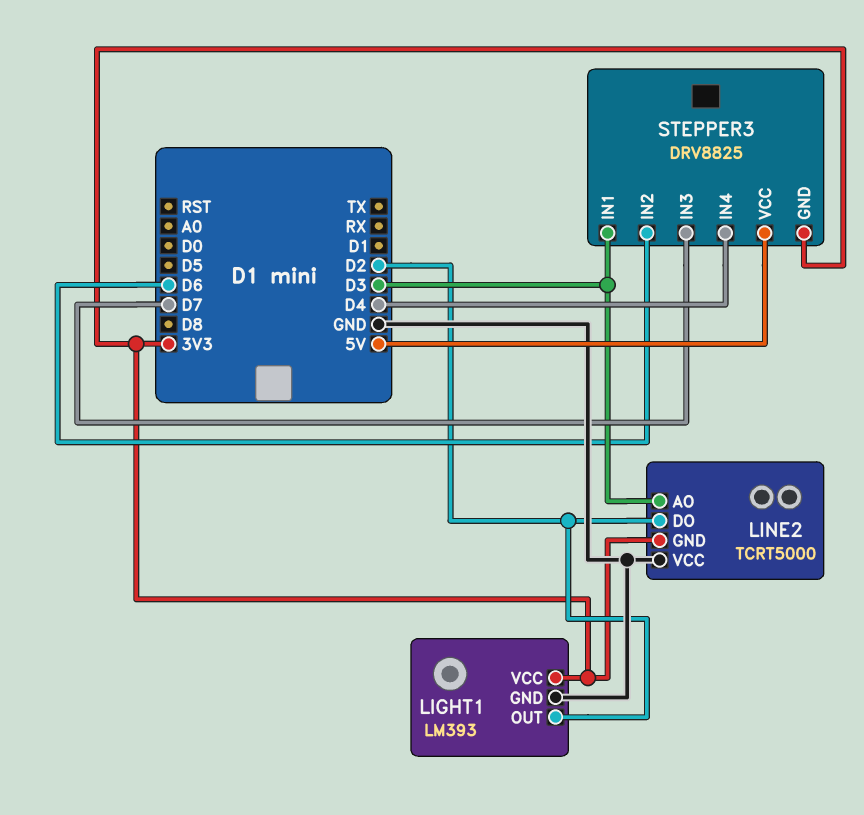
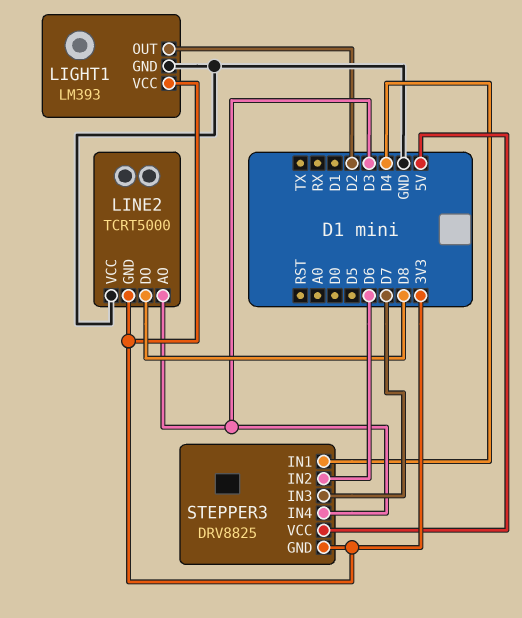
LINE2 pin DO: D2 -> D8
STEPPER3 pin IN1: D3 -> D4
STEPPER3 pin IN4: D4 -> D3

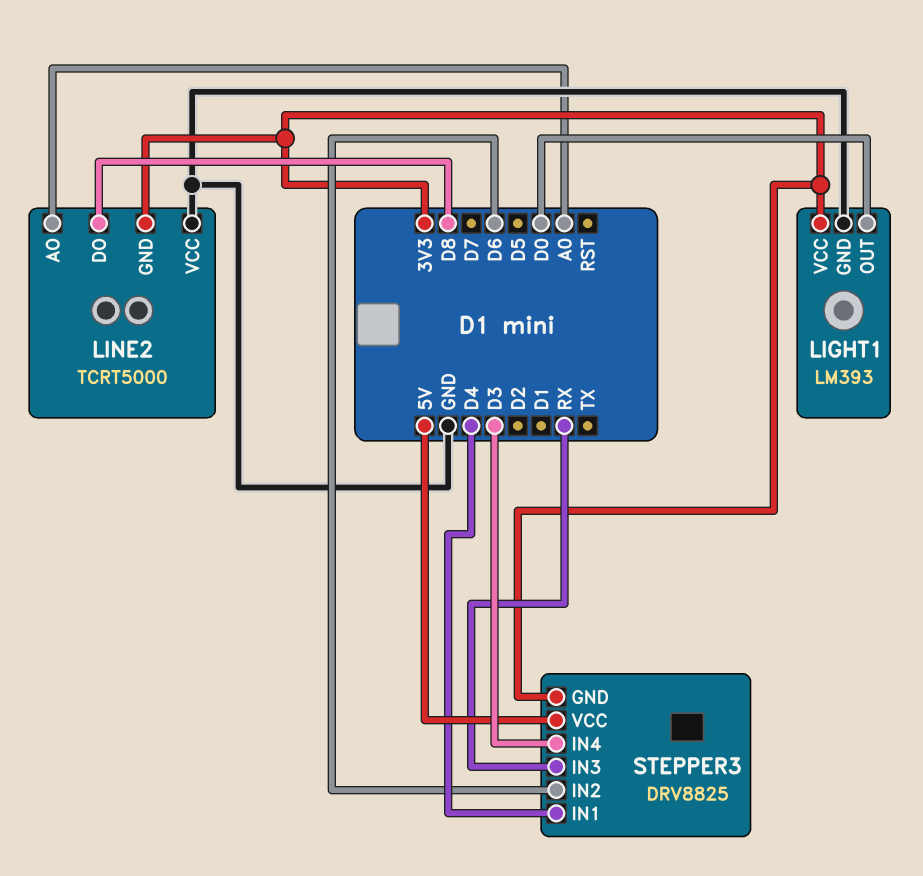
LIGHT1 pin OUT: D2 -> D0
LINE2 pin AO: D3 -> A0
STEPPER3 pin IN3: D7 -> RX

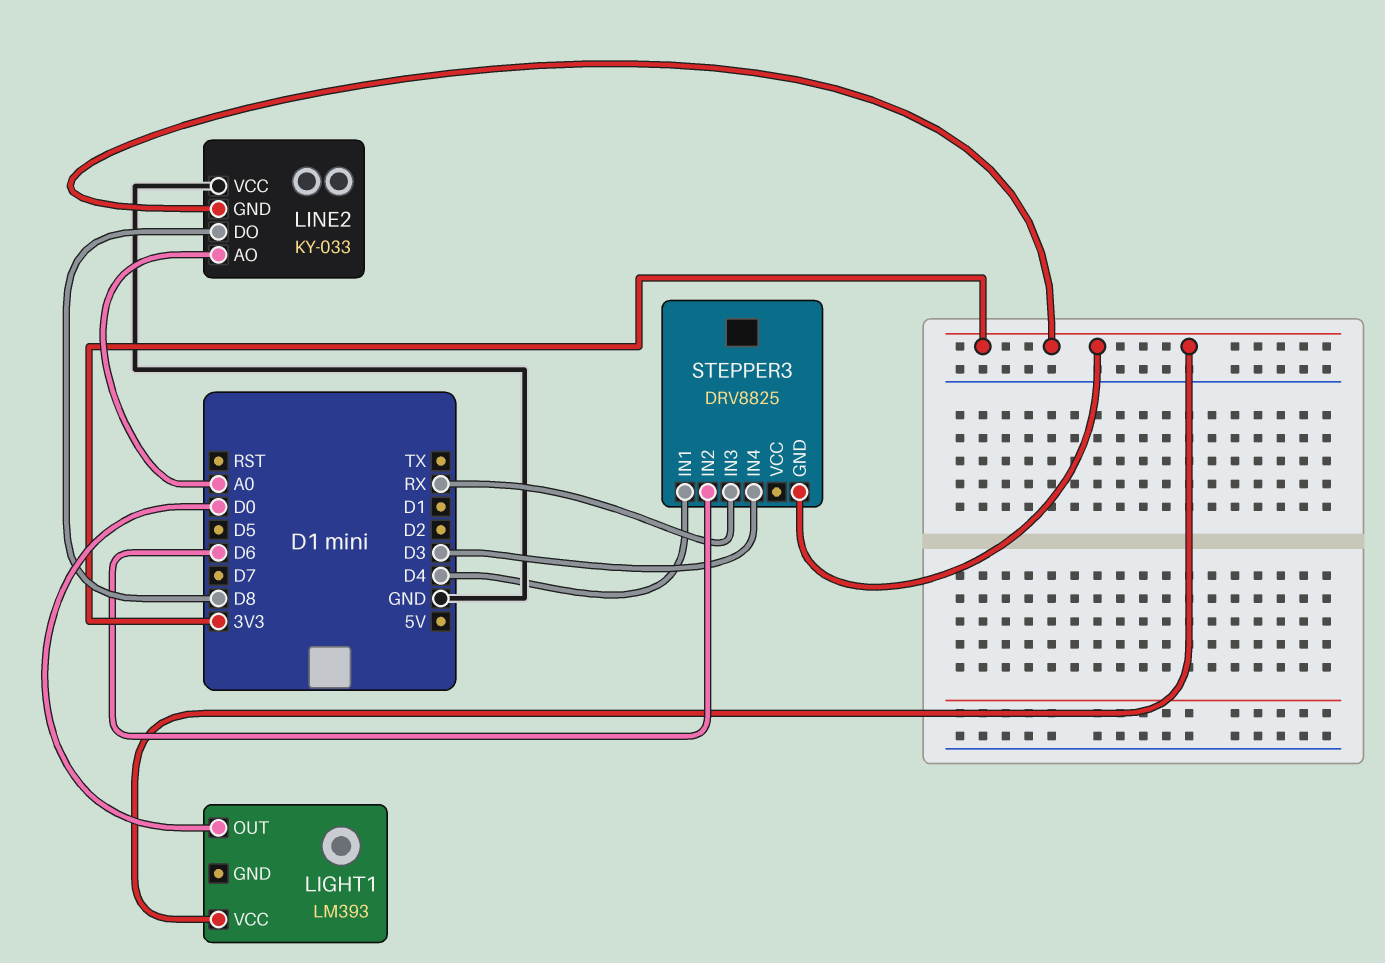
LIGHT1 pin GND: GND -> none
LINE2: TCRT5000 -> KY-033
STEPPER3 pin VCC: 5V -> none

